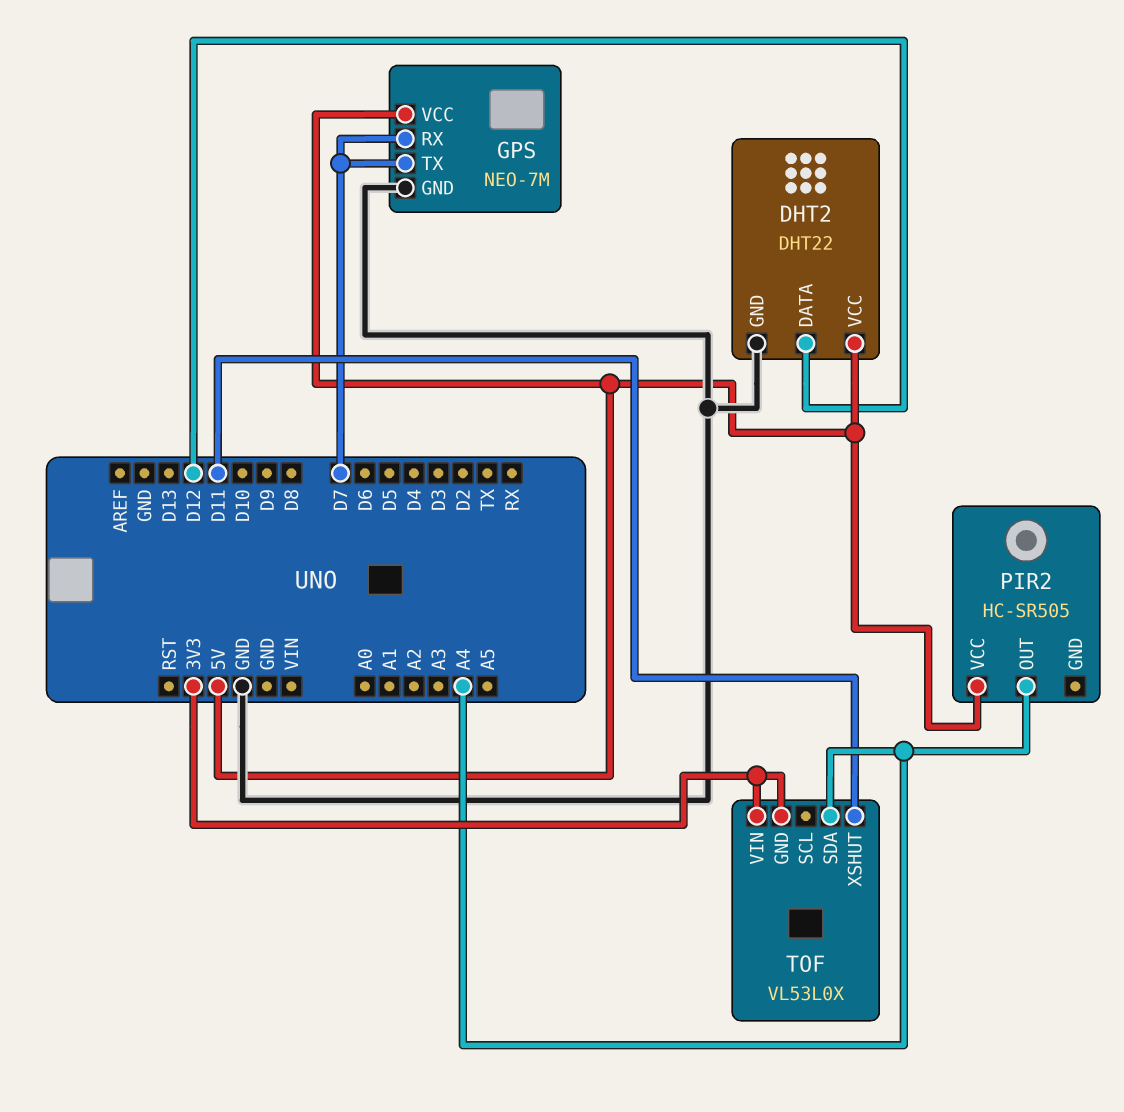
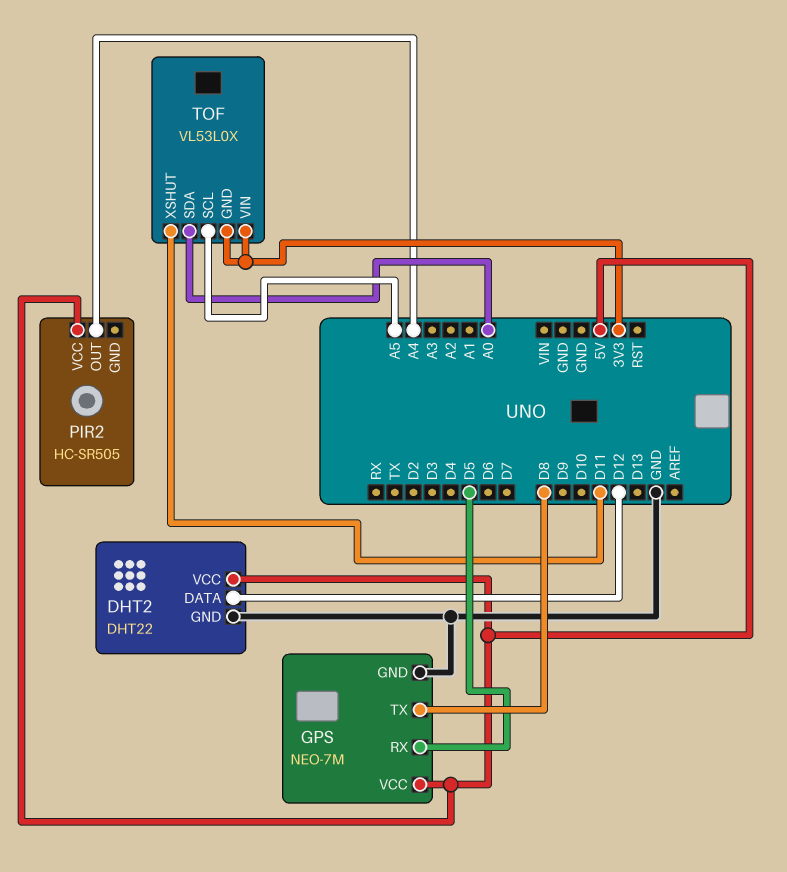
GPS pin RX: D7 -> D5
GPS pin TX: D7 -> D8
TOF pin SCL: none -> A5
TOF pin SDA: A4 -> A0

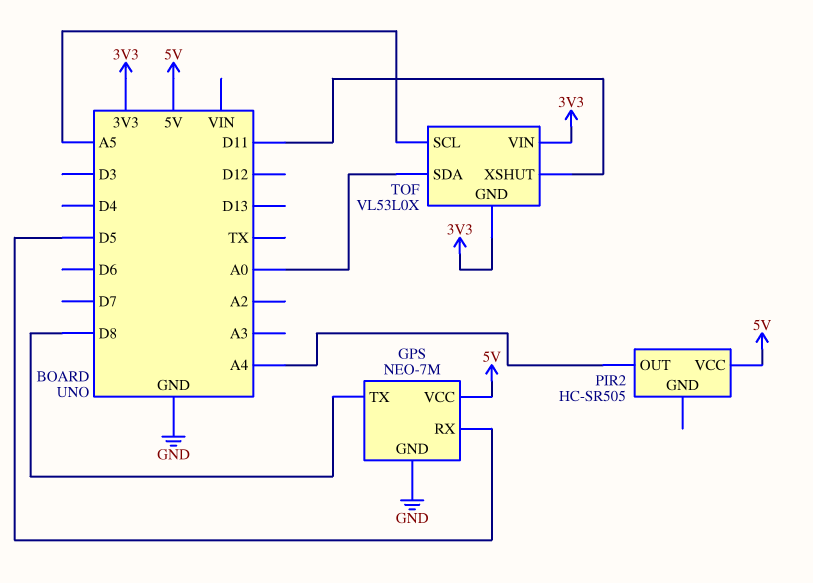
DHT2: DHT22 -> none
DHT2 pin DATA: D12 -> none
DHT2 pin GND: GND -> none
DHT2 pin VCC: 5V -> none

